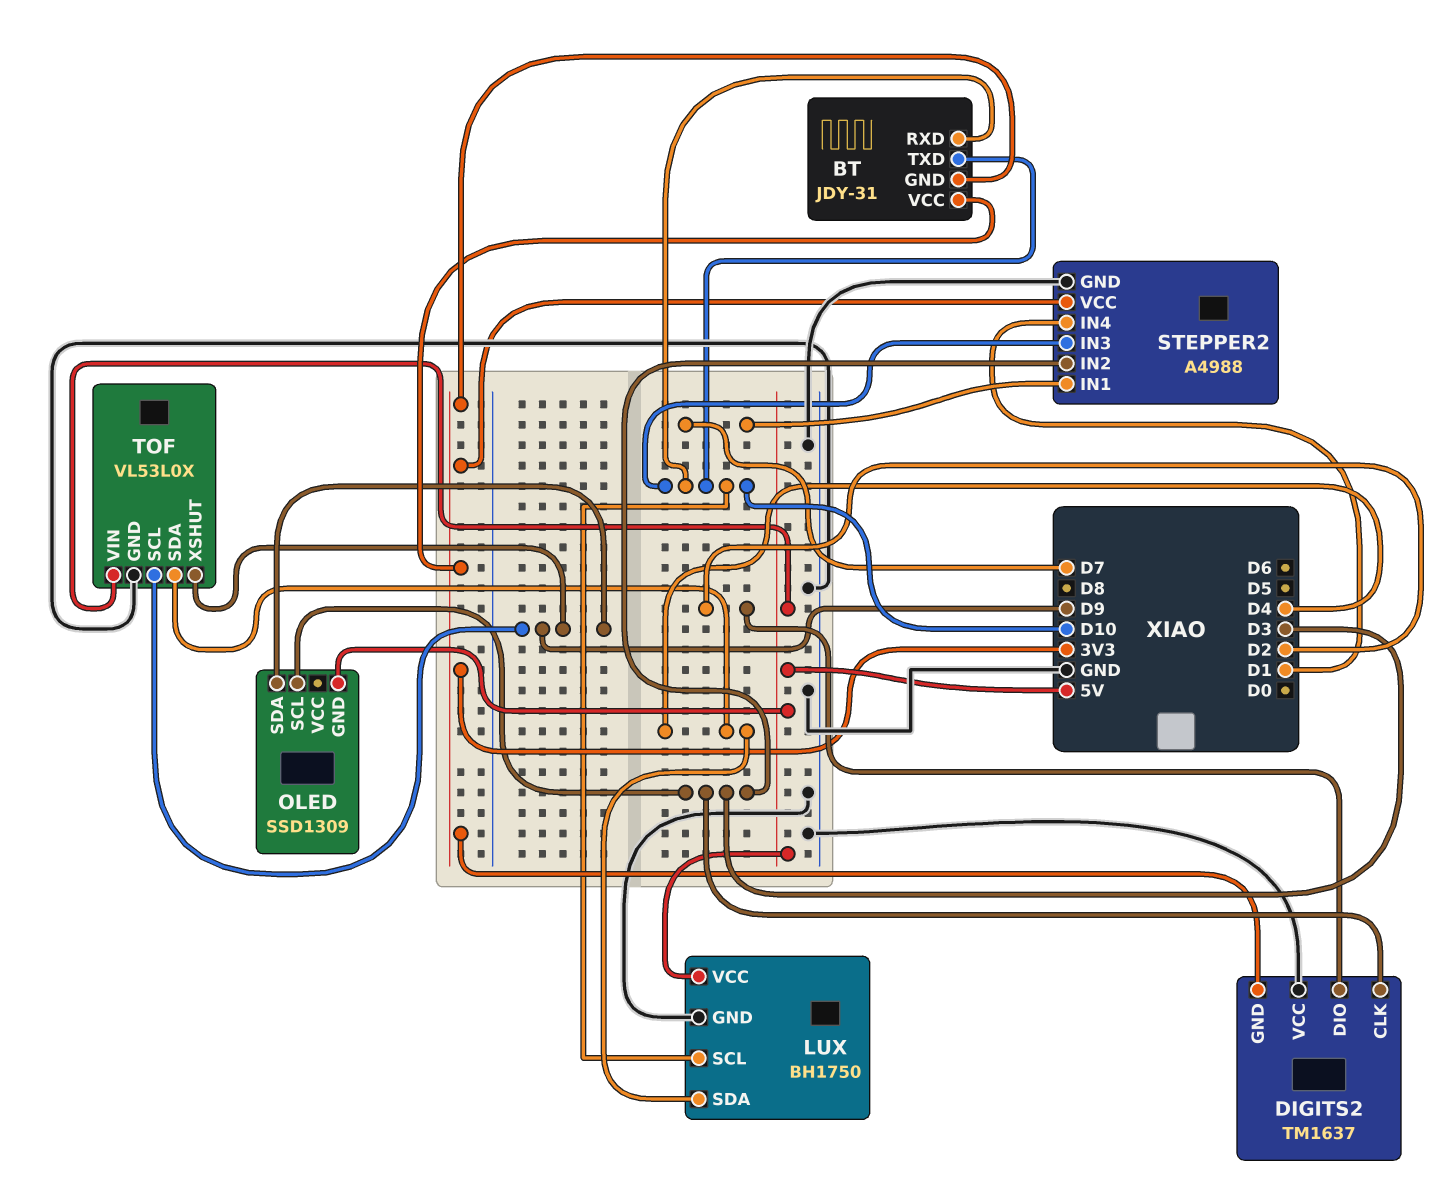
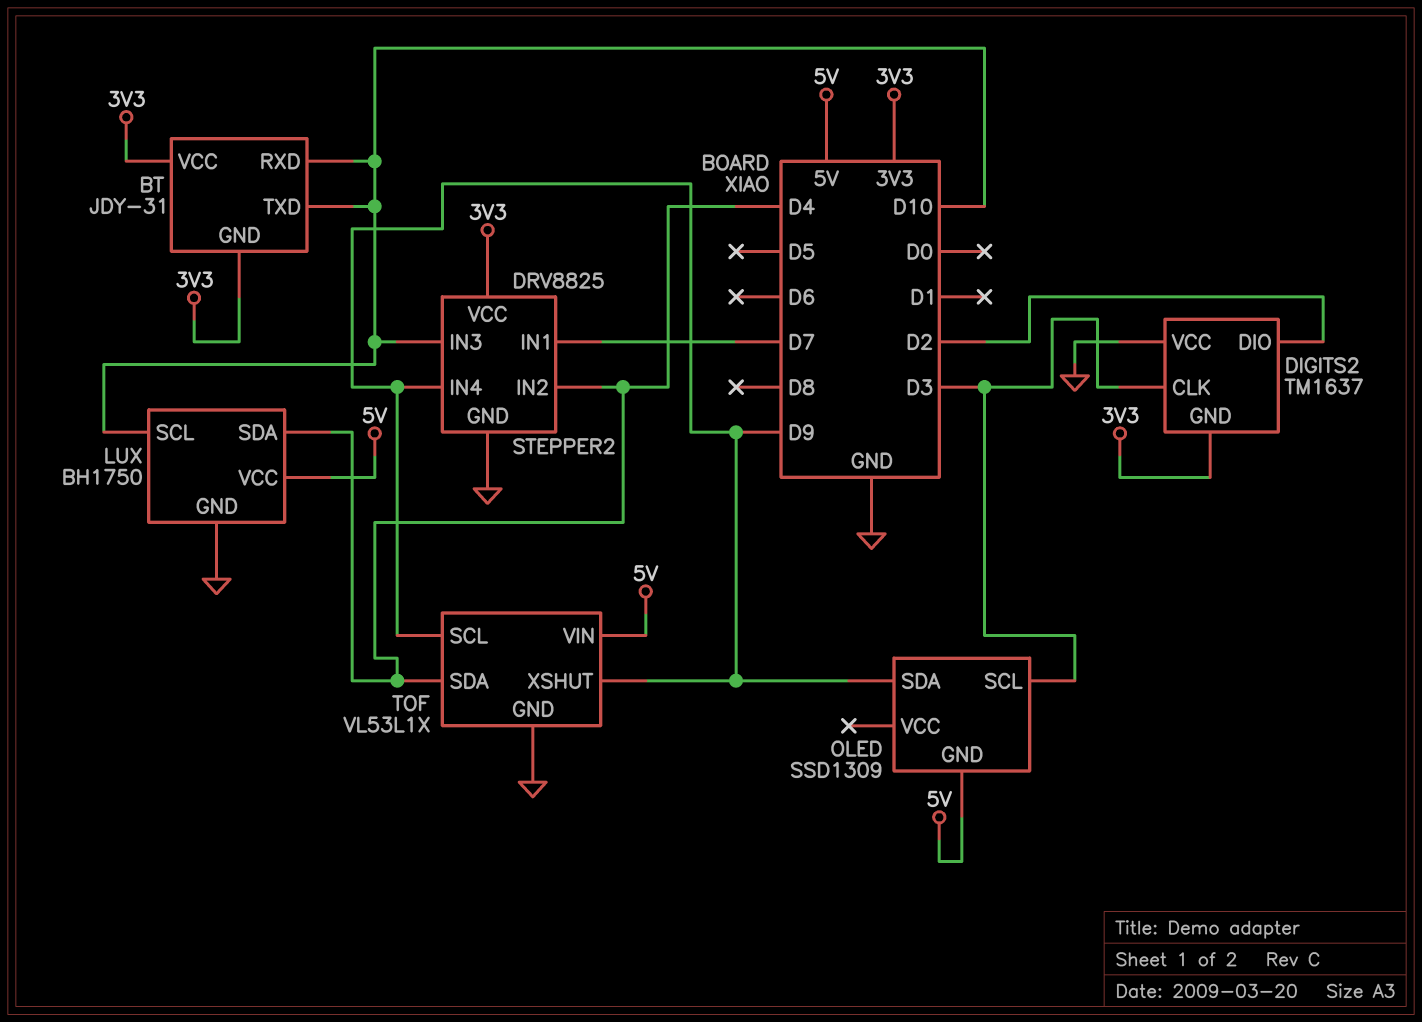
STEPPER2: A4988 -> DRV8825
STEPPER2 pin IN2: D3 -> D4
STEPPER2 pin IN4: D1 -> D9
TOF: VL53L0X -> VL53L1X

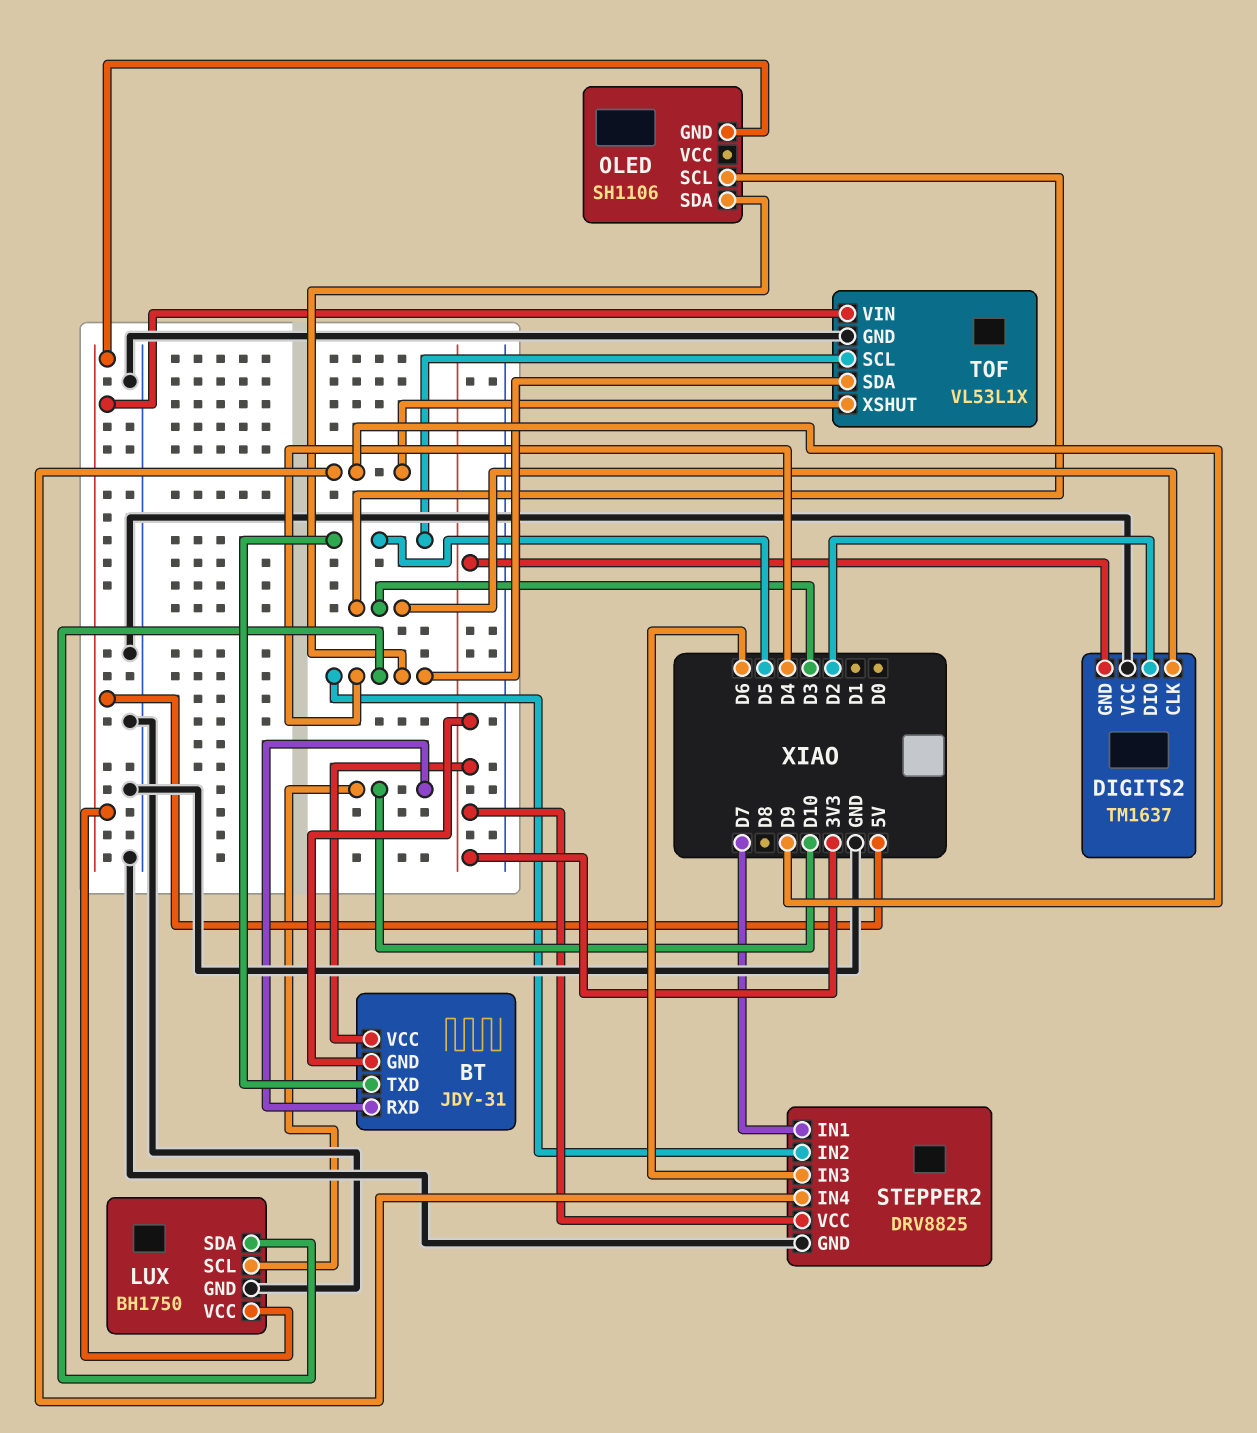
BT pin TXD: D10 -> D5
OLED: SSD1309 -> SH1106
OLED pin SDA: D9 -> D4
STEPPER2 pin IN3: D10 -> D6
TOF pin SCL: D9 -> D5

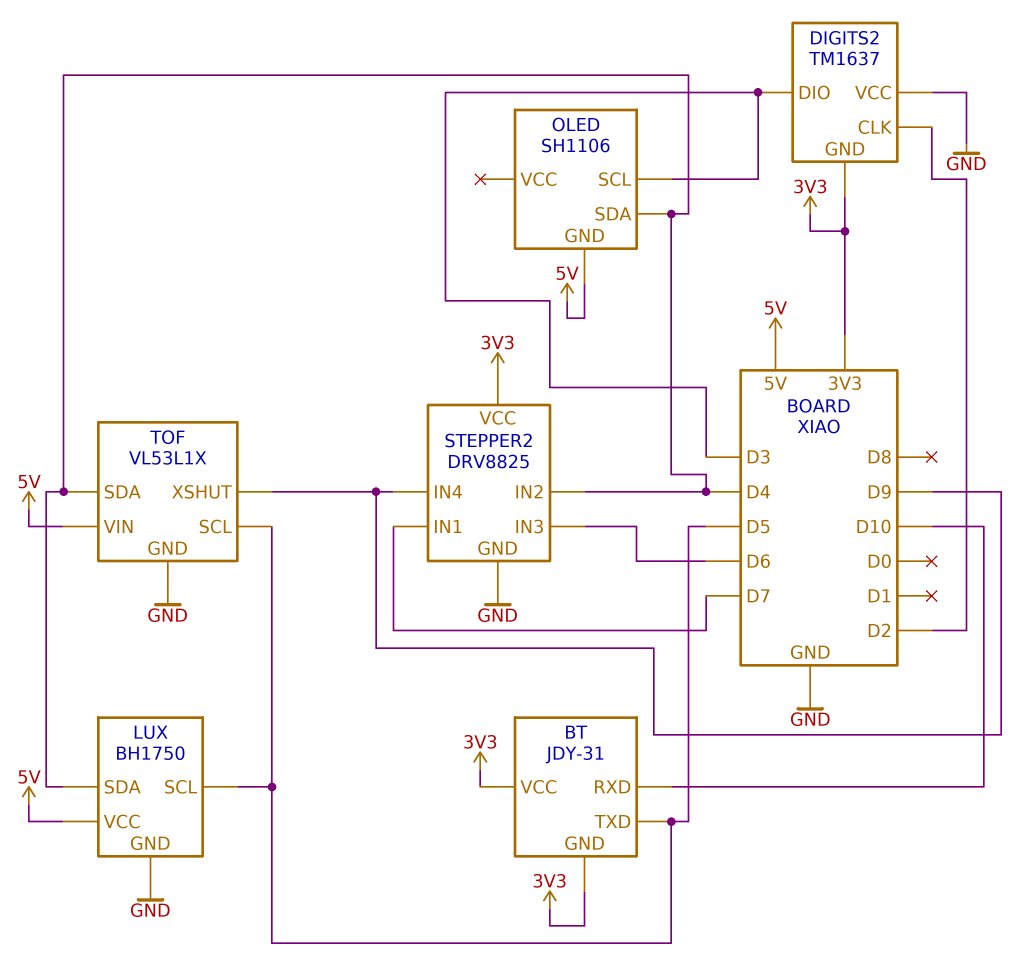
DIGITS2 pin CLK: D3 -> D2
DIGITS2 pin DIO: D2 -> D3
LUX pin SCL: D10 -> D5

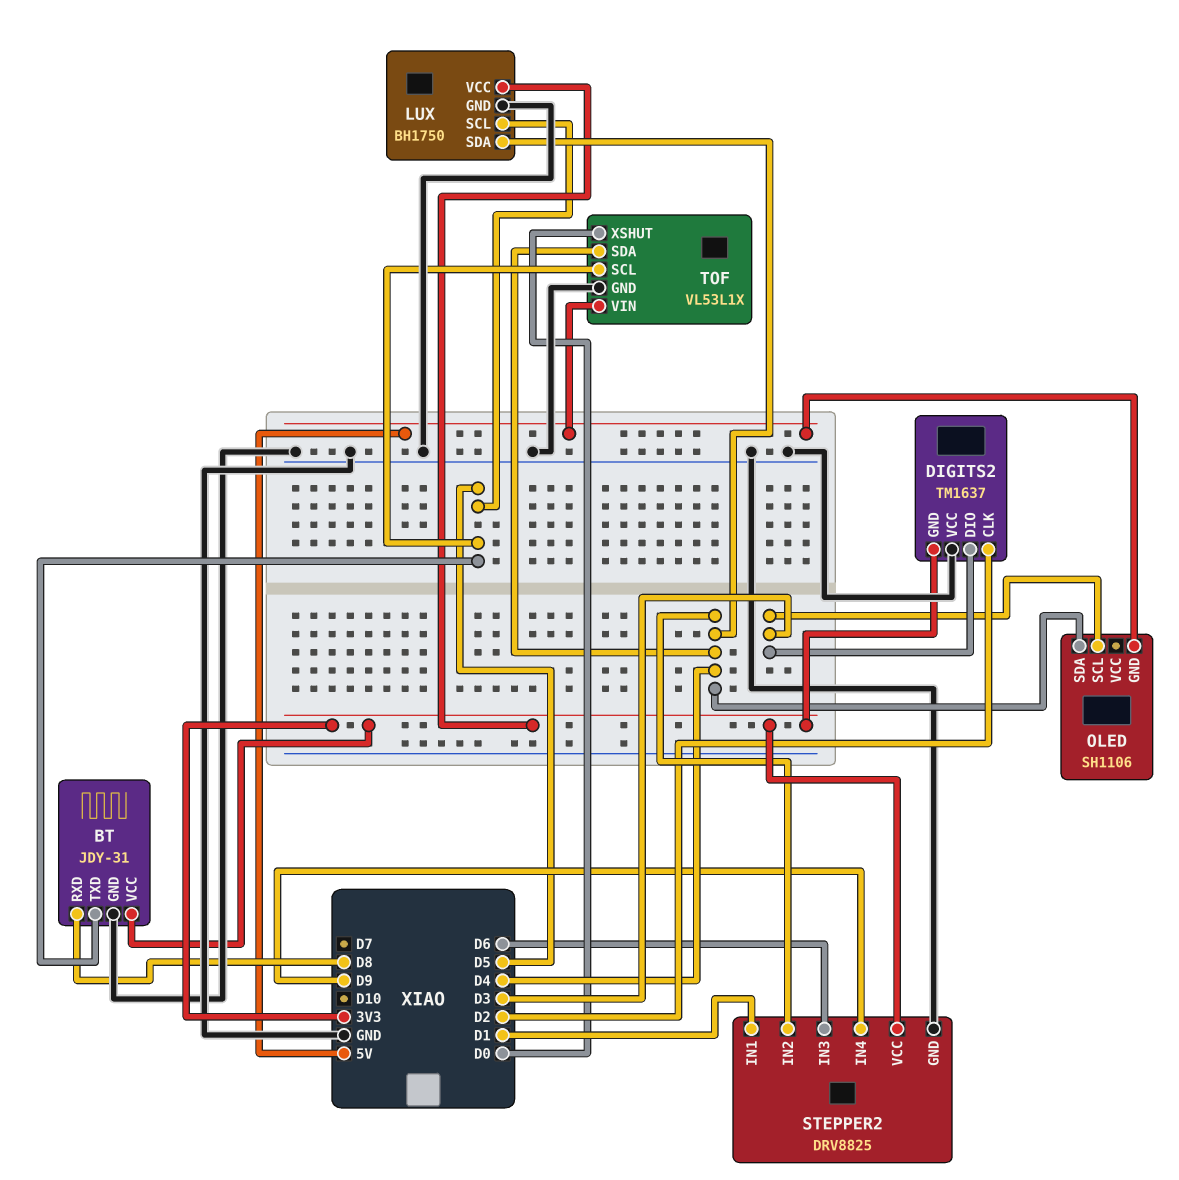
BT pin GND: 3V3 -> GND
BT pin RXD: D10 -> D8
LUX pin VCC: 5V -> 3V3
STEPPER2 pin IN1: D7 -> D1
TOF pin XSHUT: D9 -> D0

